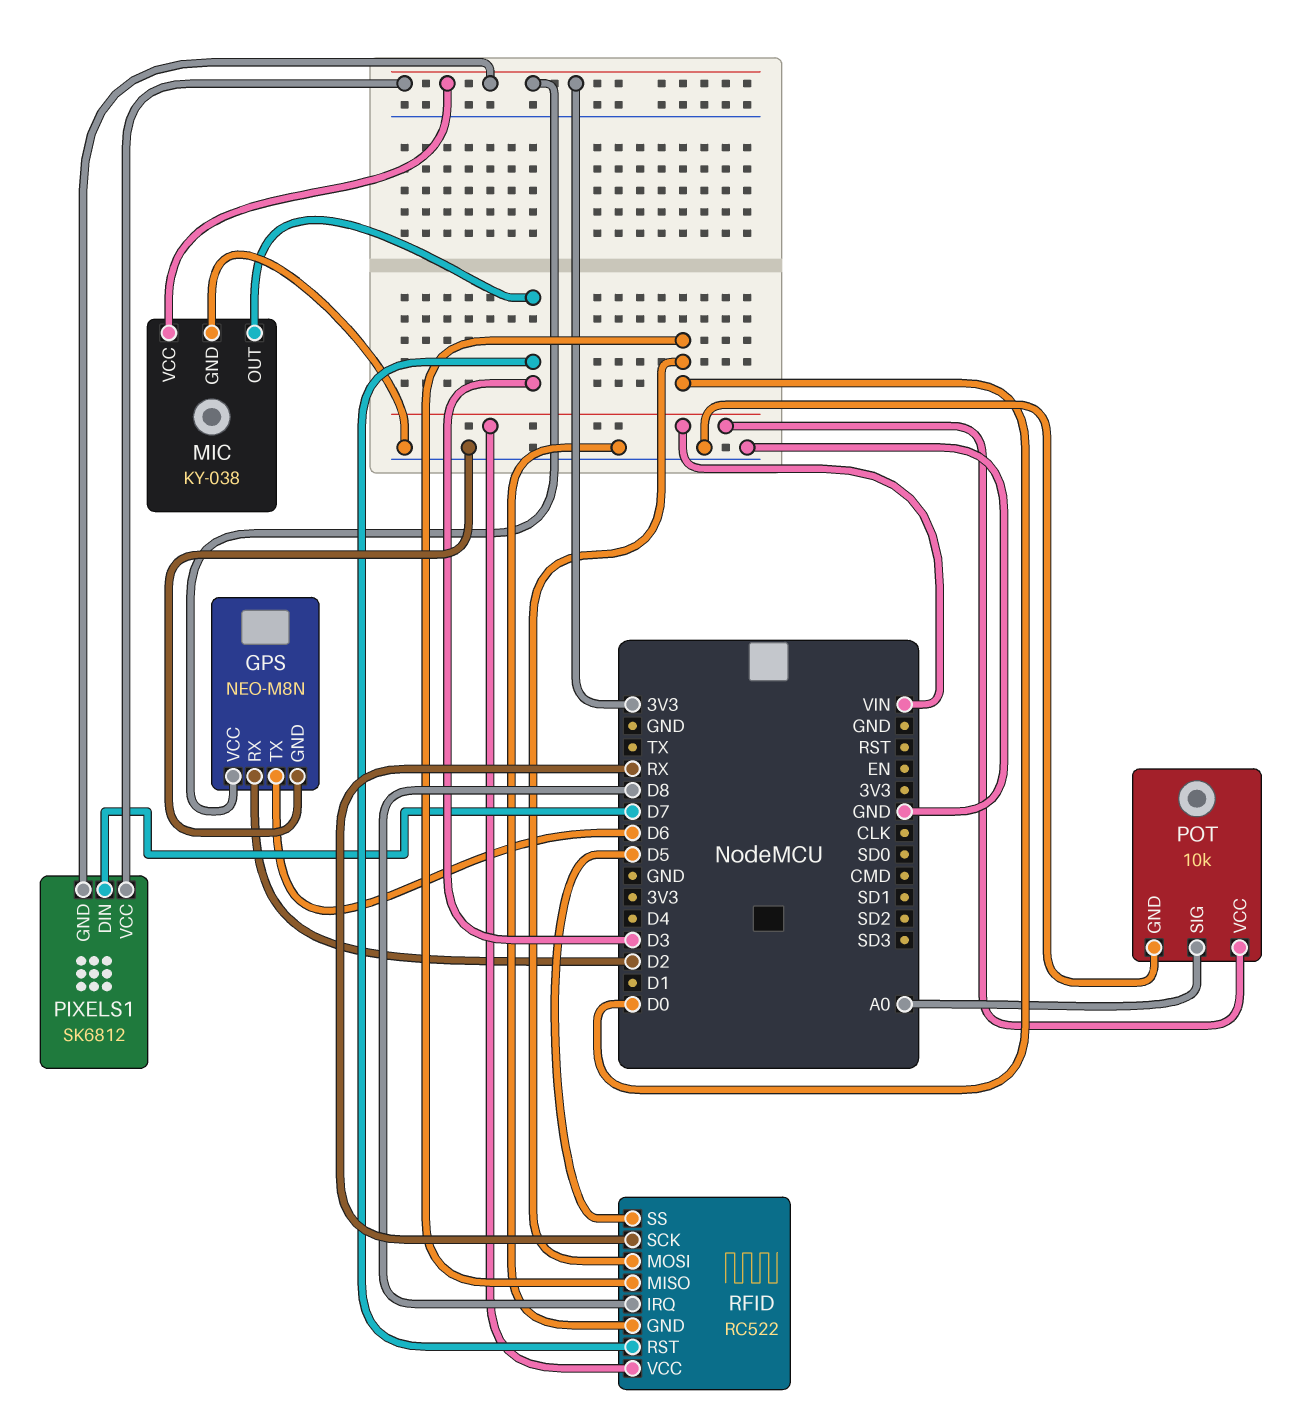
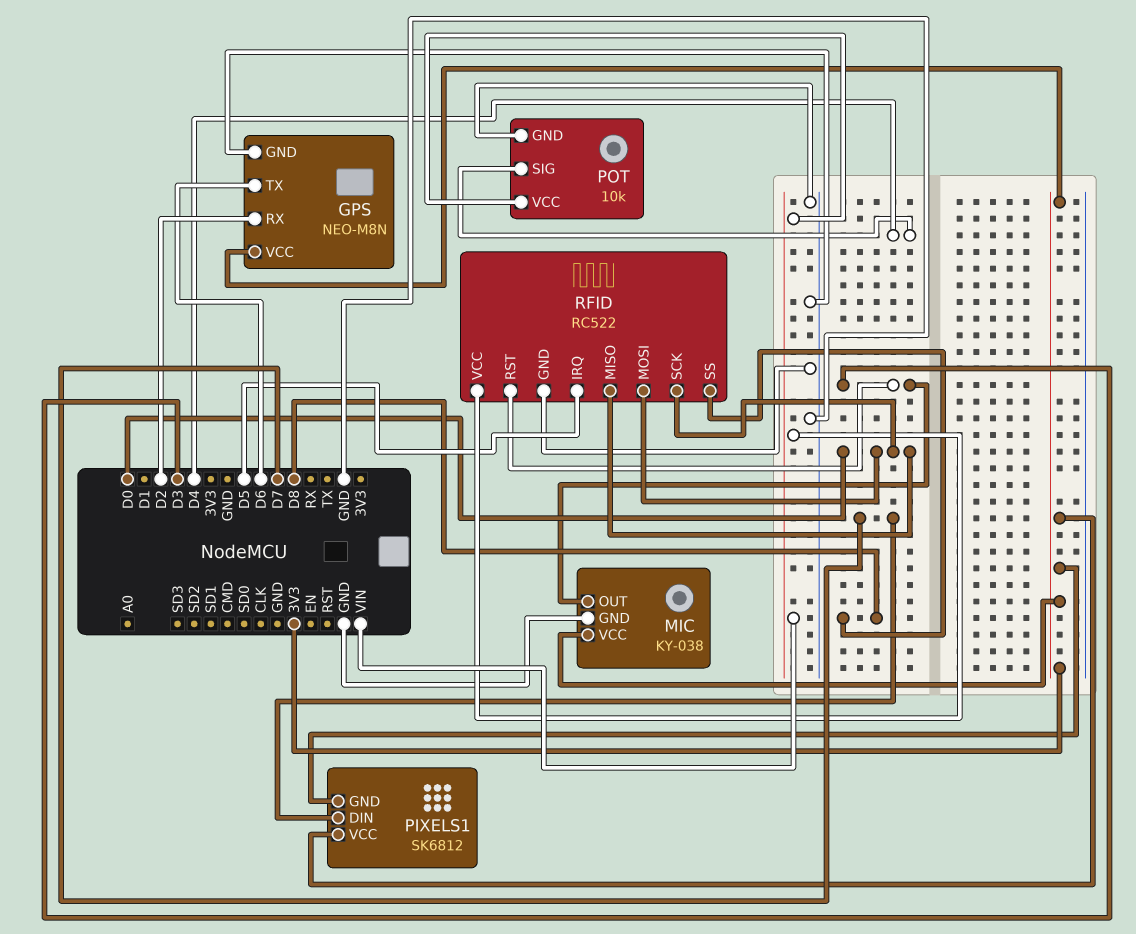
POT pin SIG: A0 -> D4
RFID pin IRQ: D8 -> D5
RFID pin SCK: RX -> D0
RFID pin SS: D5 -> D8

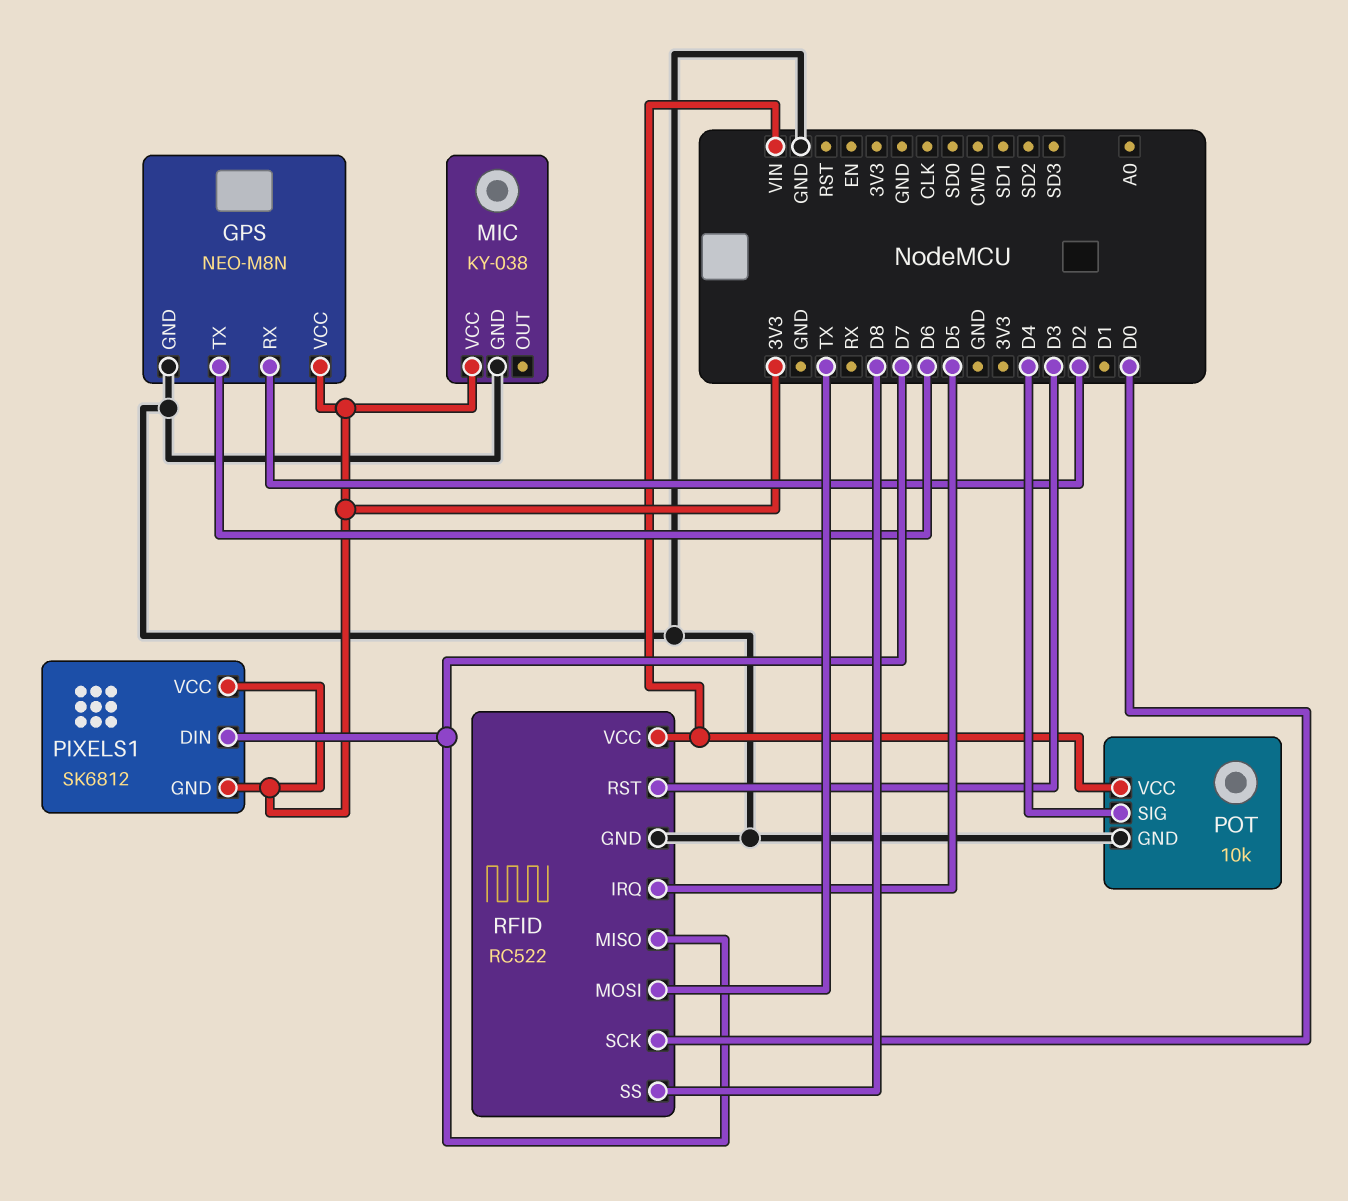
MIC pin OUT: D3 -> none
RFID pin MISO: D0 -> D7
RFID pin MOSI: D0 -> TX

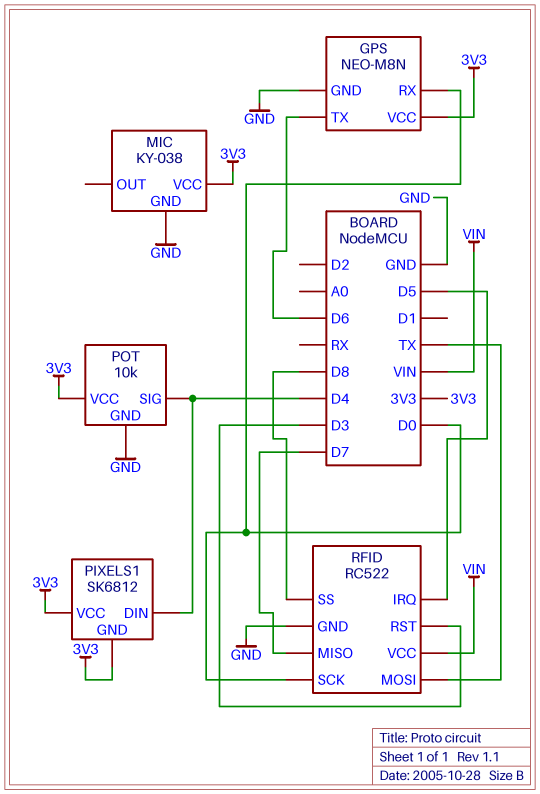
GPS pin RX: D2 -> D0
PIXELS1 pin DIN: D7 -> D4
POT pin VCC: VIN -> 3V3

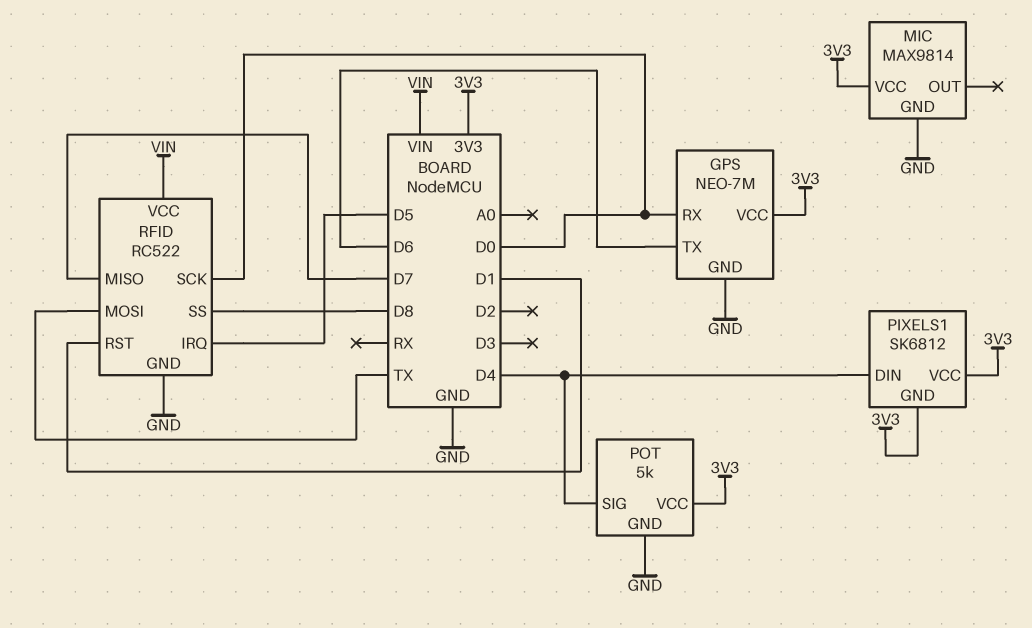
GPS: NEO-M8N -> NEO-7M
MIC: KY-038 -> MAX9814
POT: 10k -> 5k
RFID pin RST: D3 -> D1

